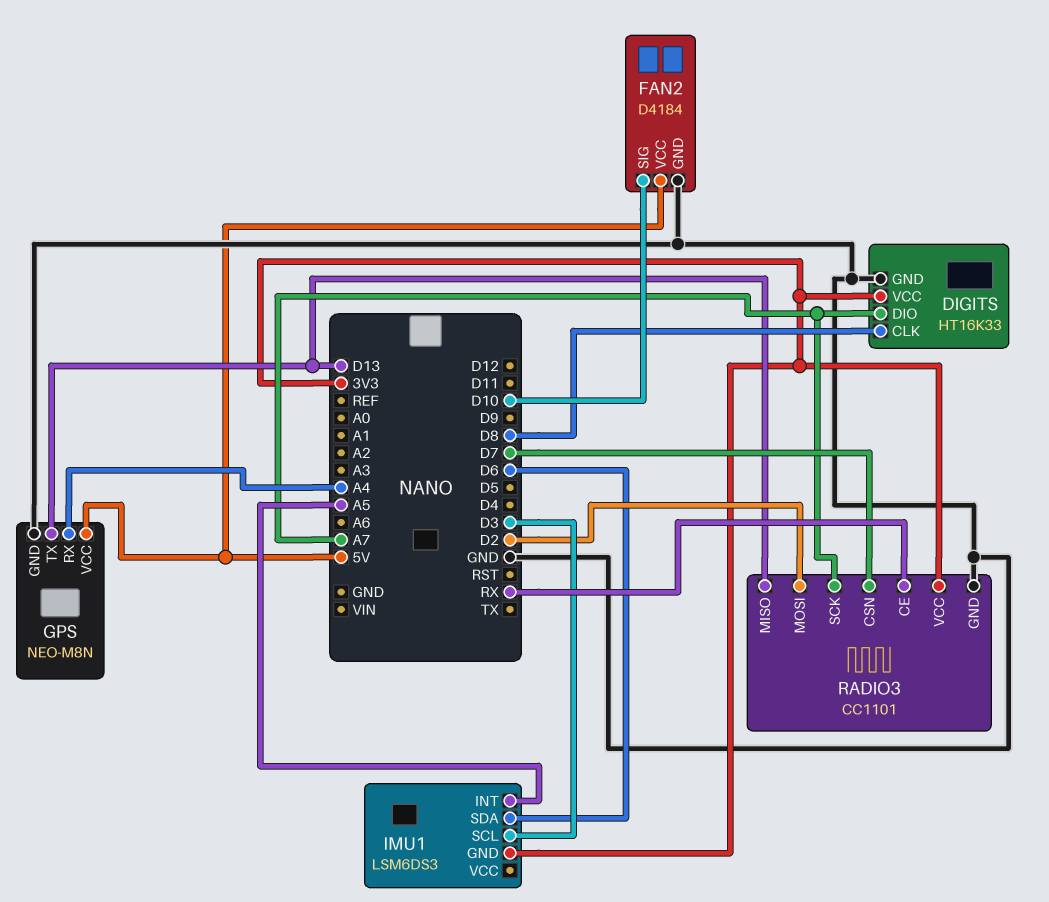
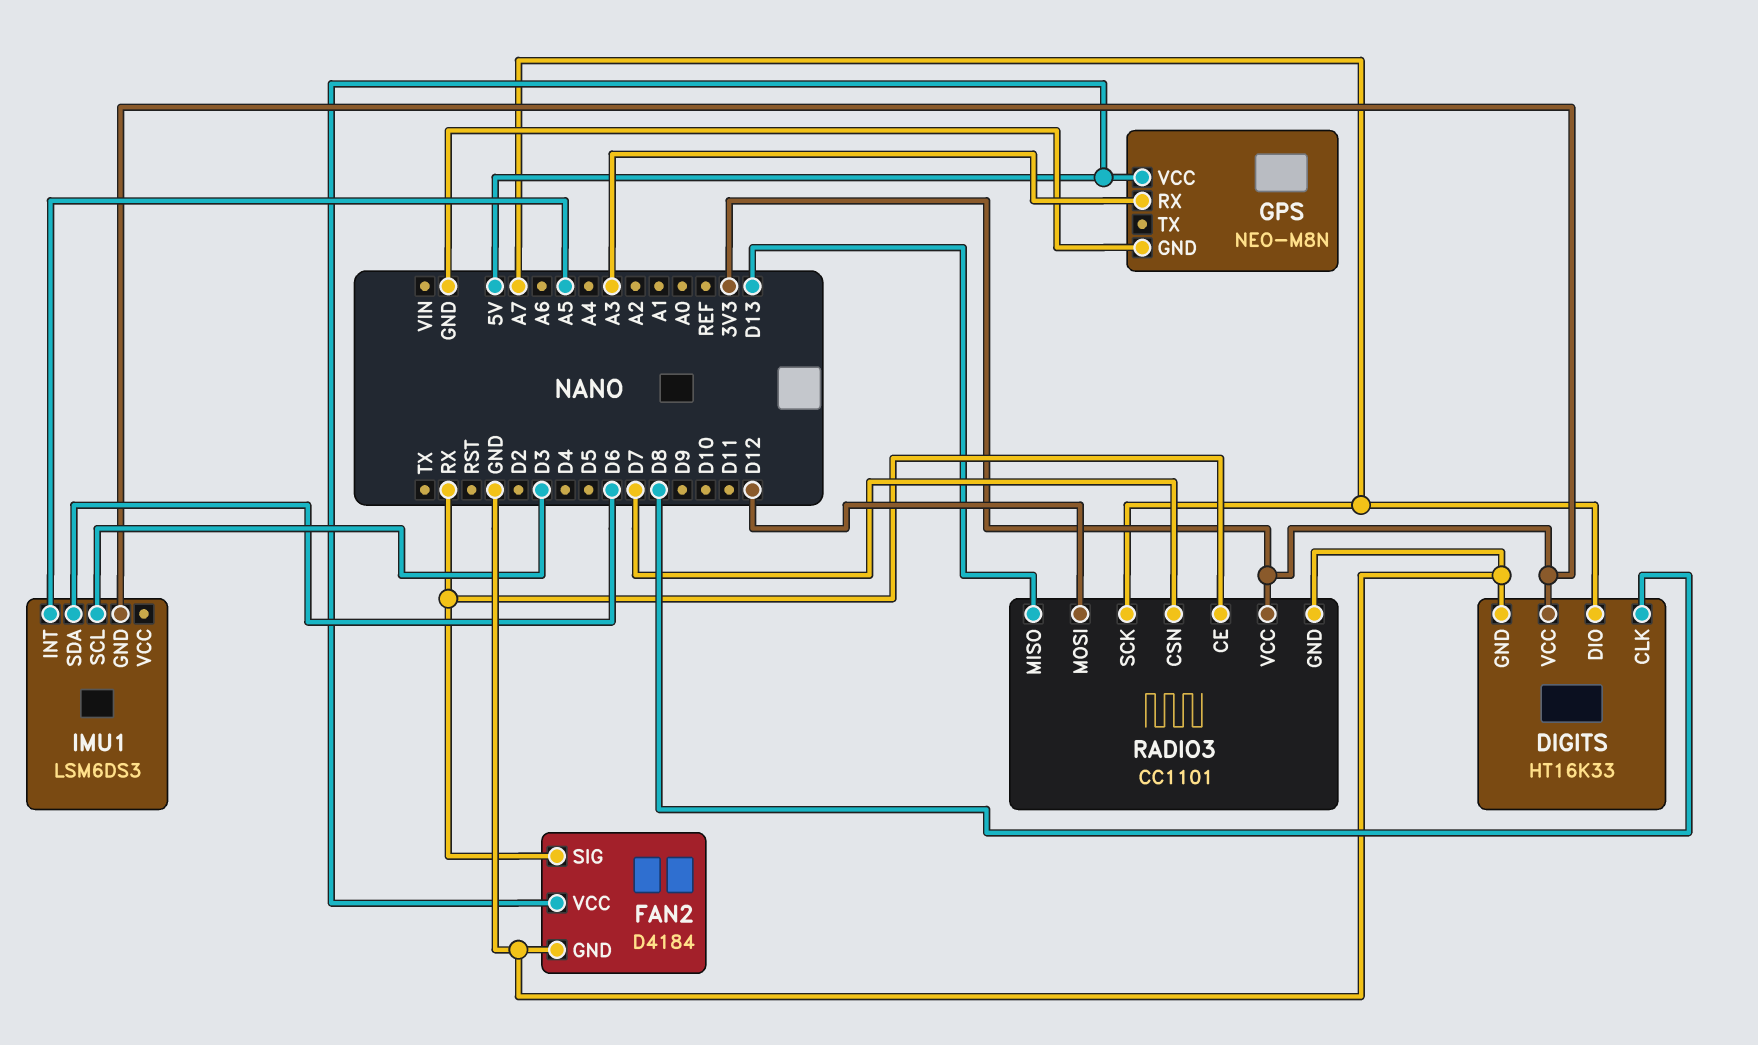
FAN2 pin SIG: D10 -> RX
GPS pin RX: A4 -> A3
GPS pin TX: D13 -> none
RADIO3 pin MOSI: D2 -> D12

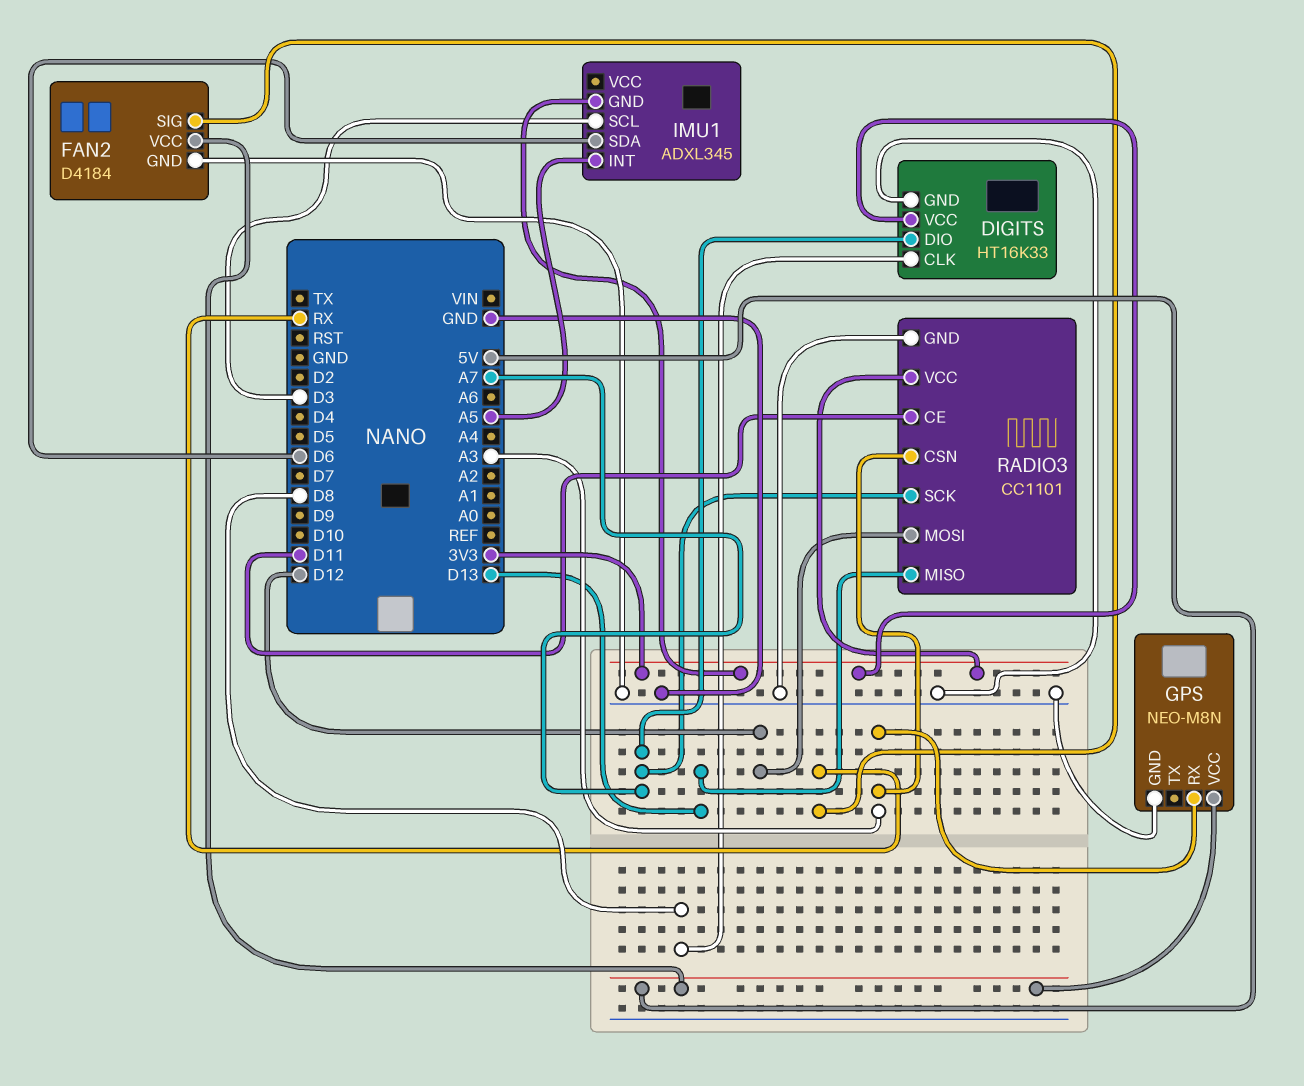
IMU1: LSM6DS3 -> ADXL345
RADIO3 pin CE: RX -> D11
RADIO3 pin CSN: D7 -> A3

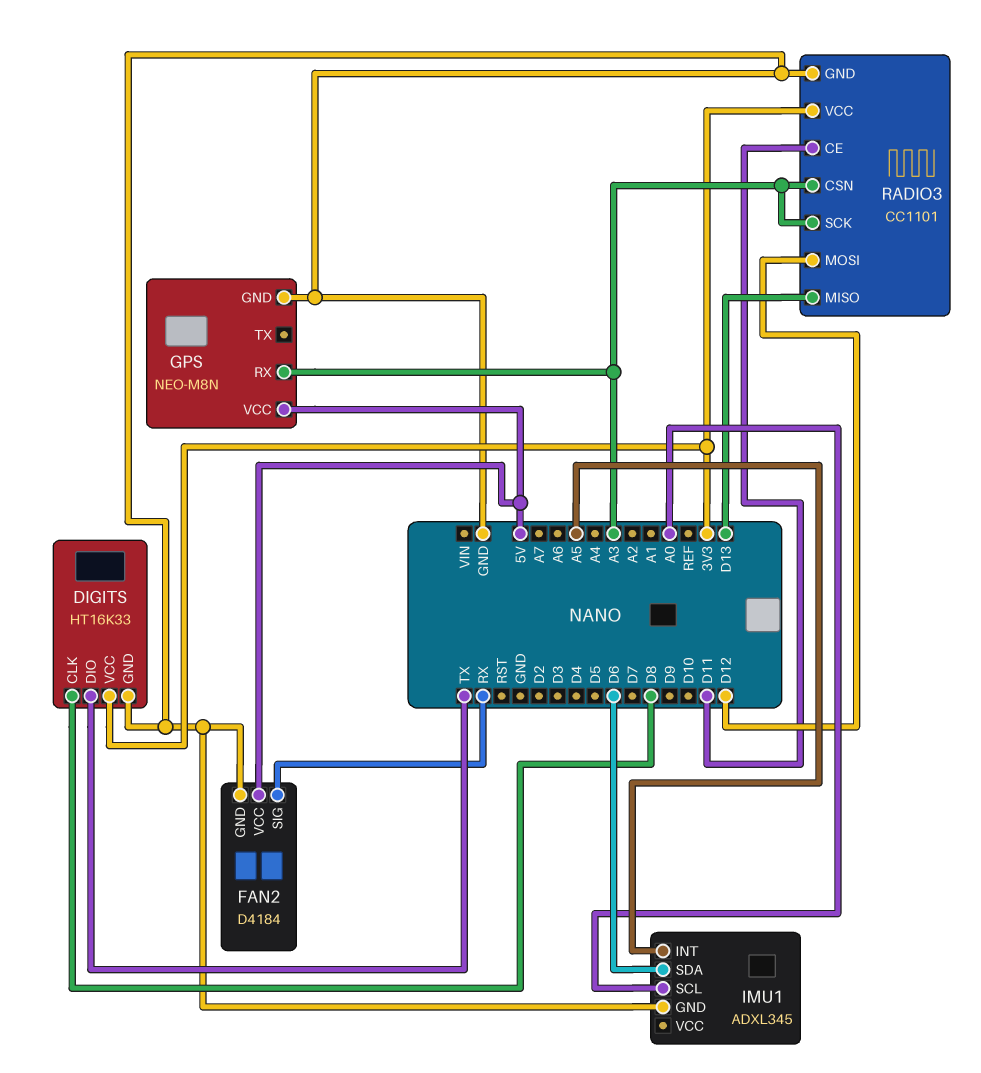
DIGITS pin DIO: A7 -> TX
IMU1 pin GND: 3V3 -> GND
IMU1 pin SCL: D3 -> A0
RADIO3 pin SCK: A7 -> A3

